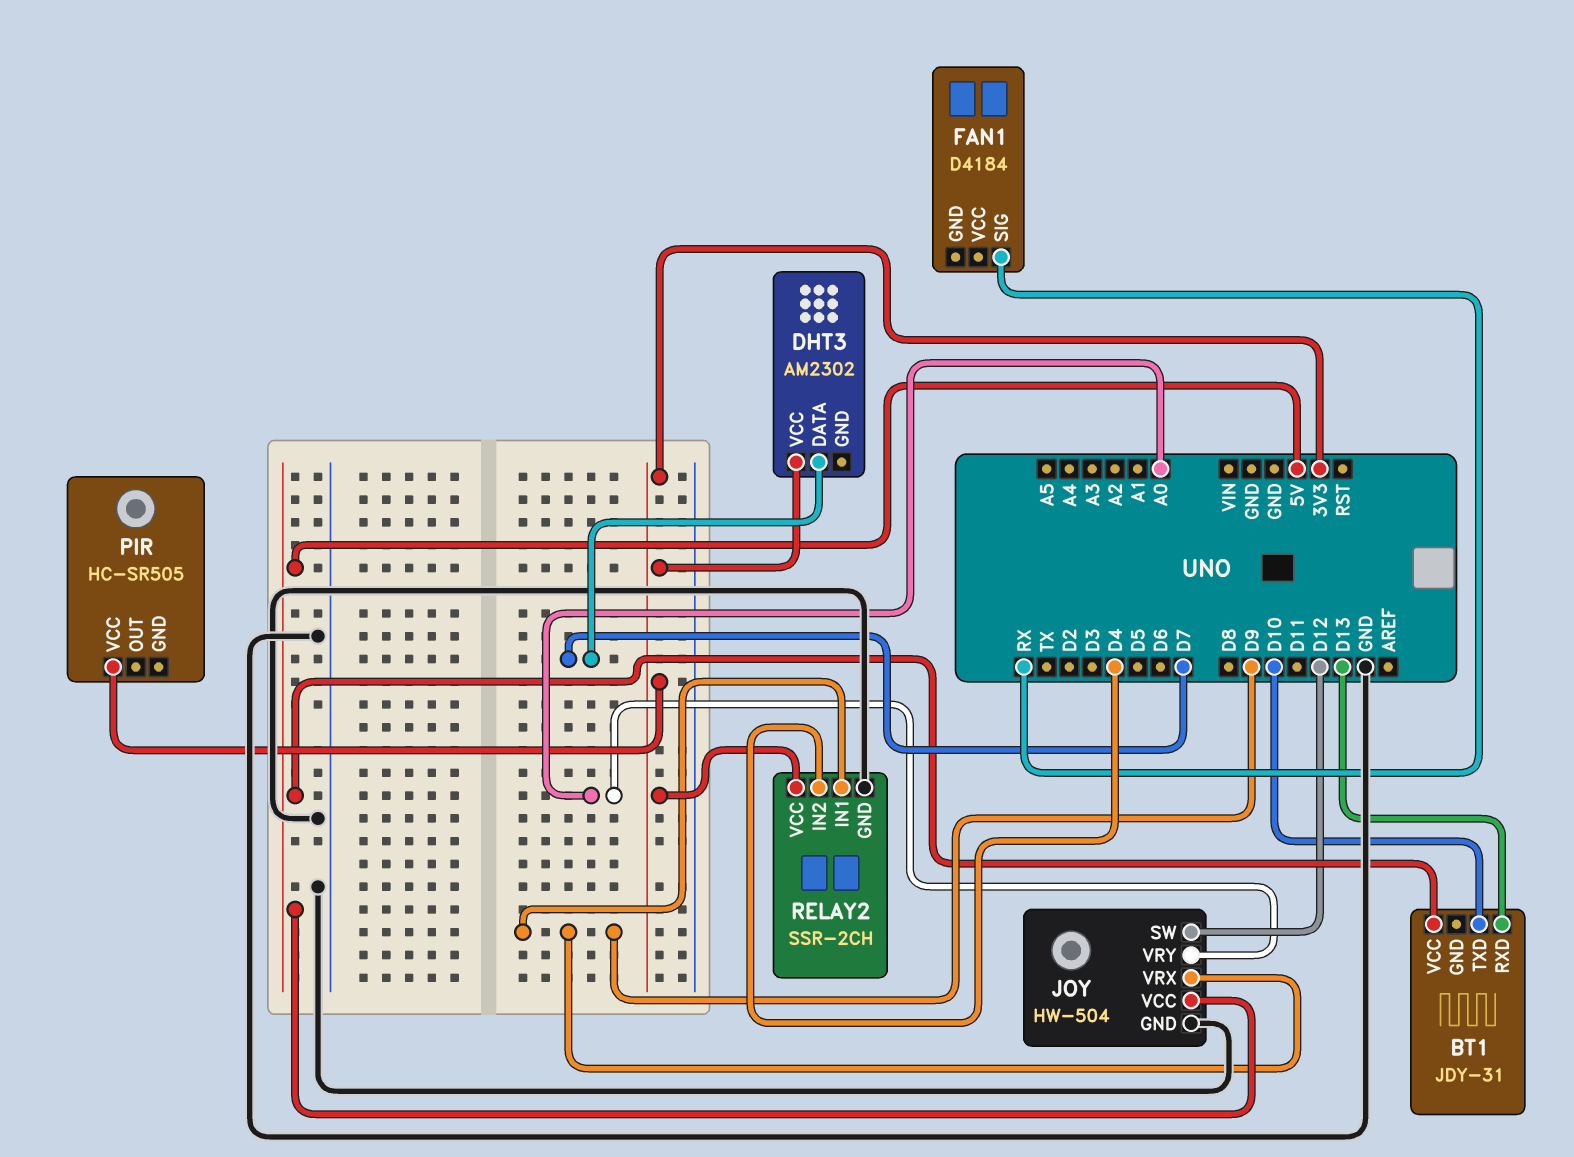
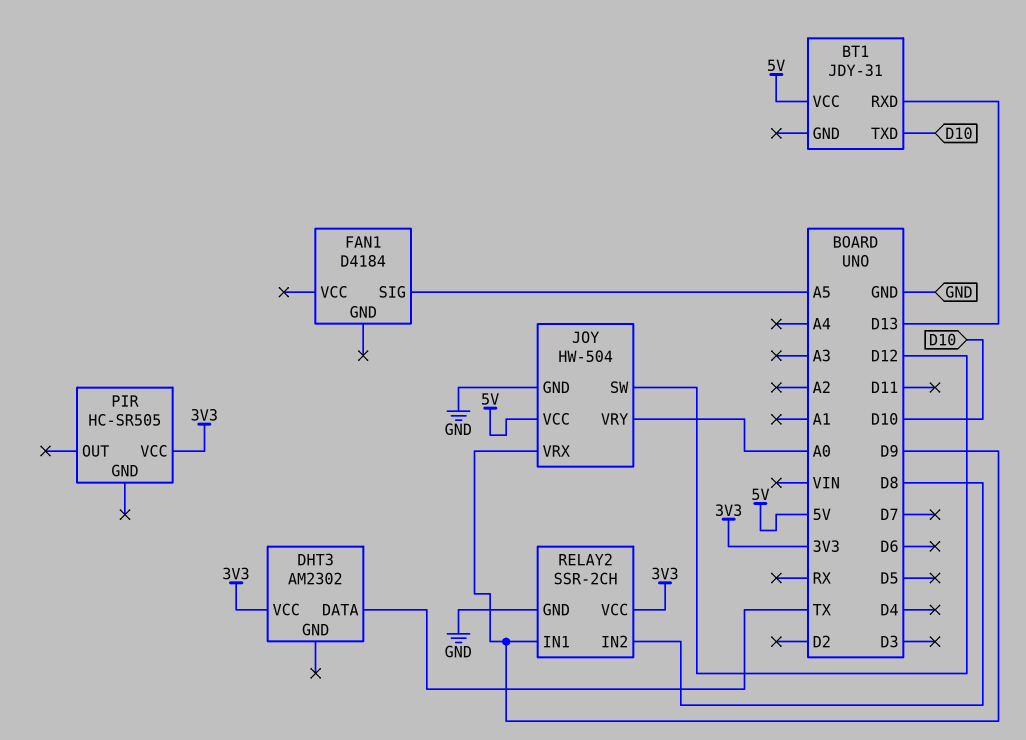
DHT3 pin DATA: D7 -> TX
FAN1 pin SIG: RX -> A5
RELAY2 pin IN2: D4 -> D8

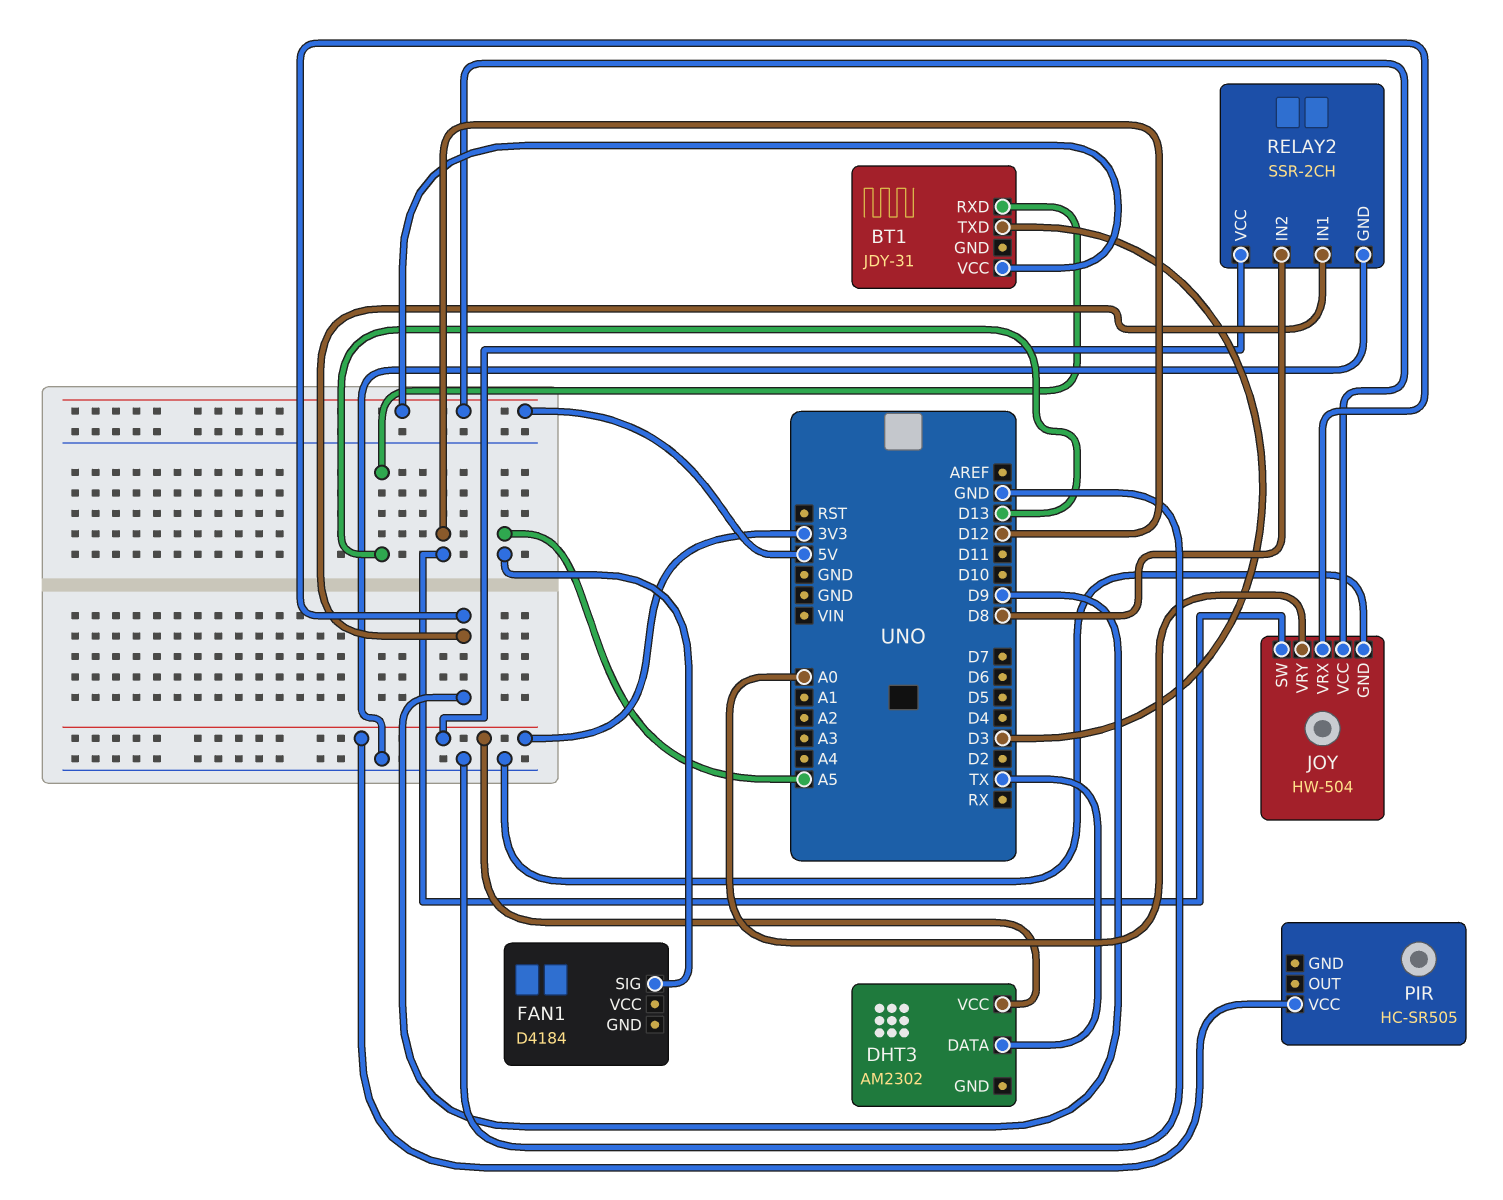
BT1 pin TXD: D10 -> D3

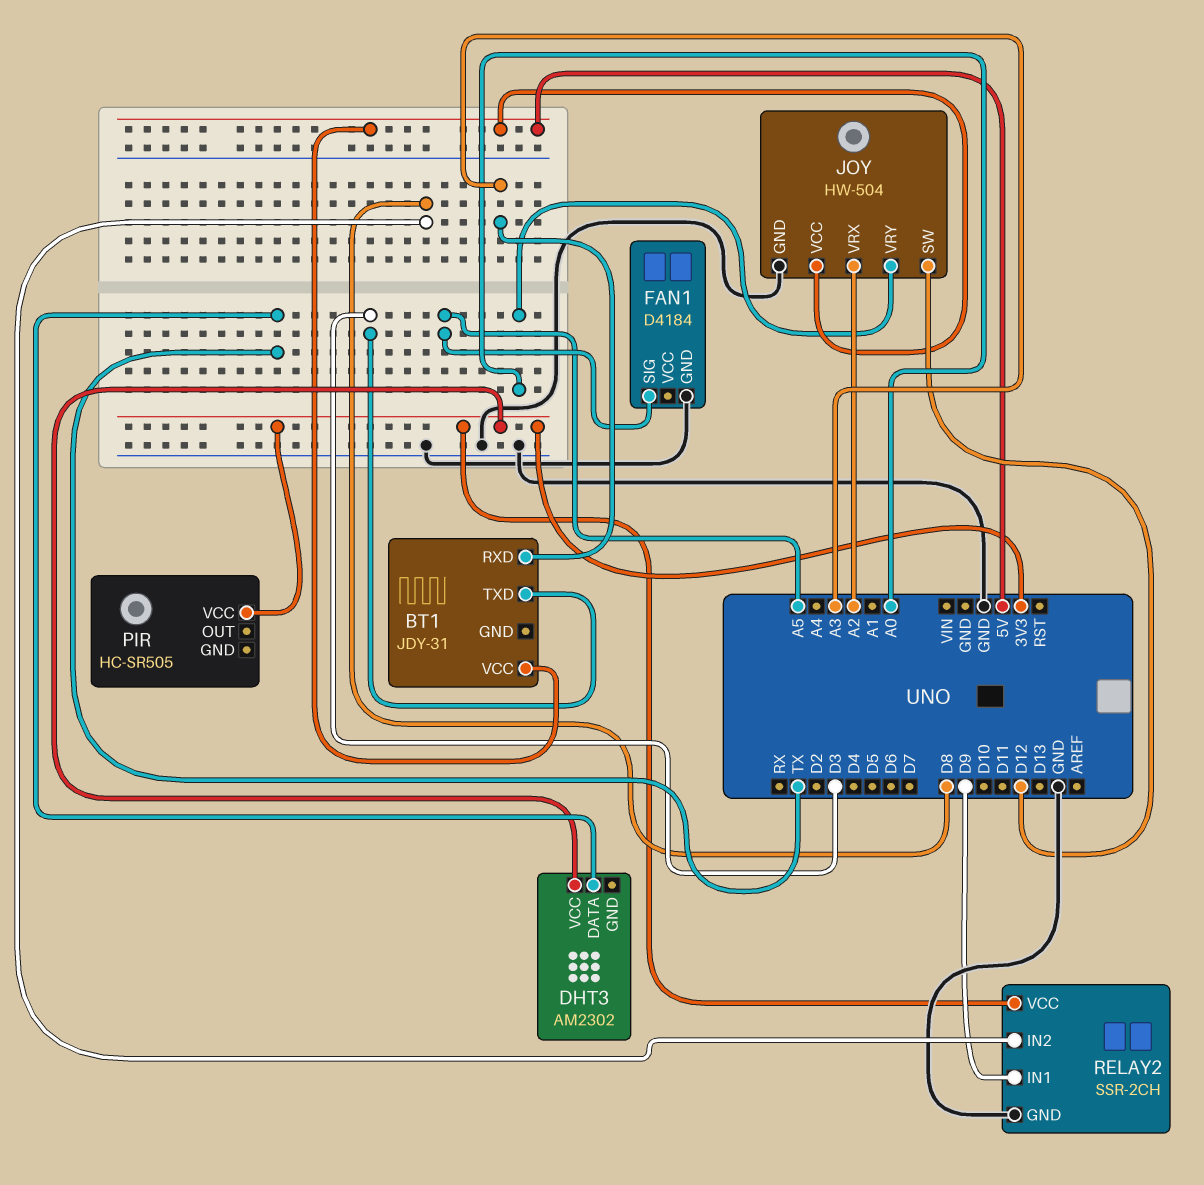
BT1 pin RXD: D13 -> A3
FAN1 pin GND: none -> GND
JOY pin VRX: D9 -> A2

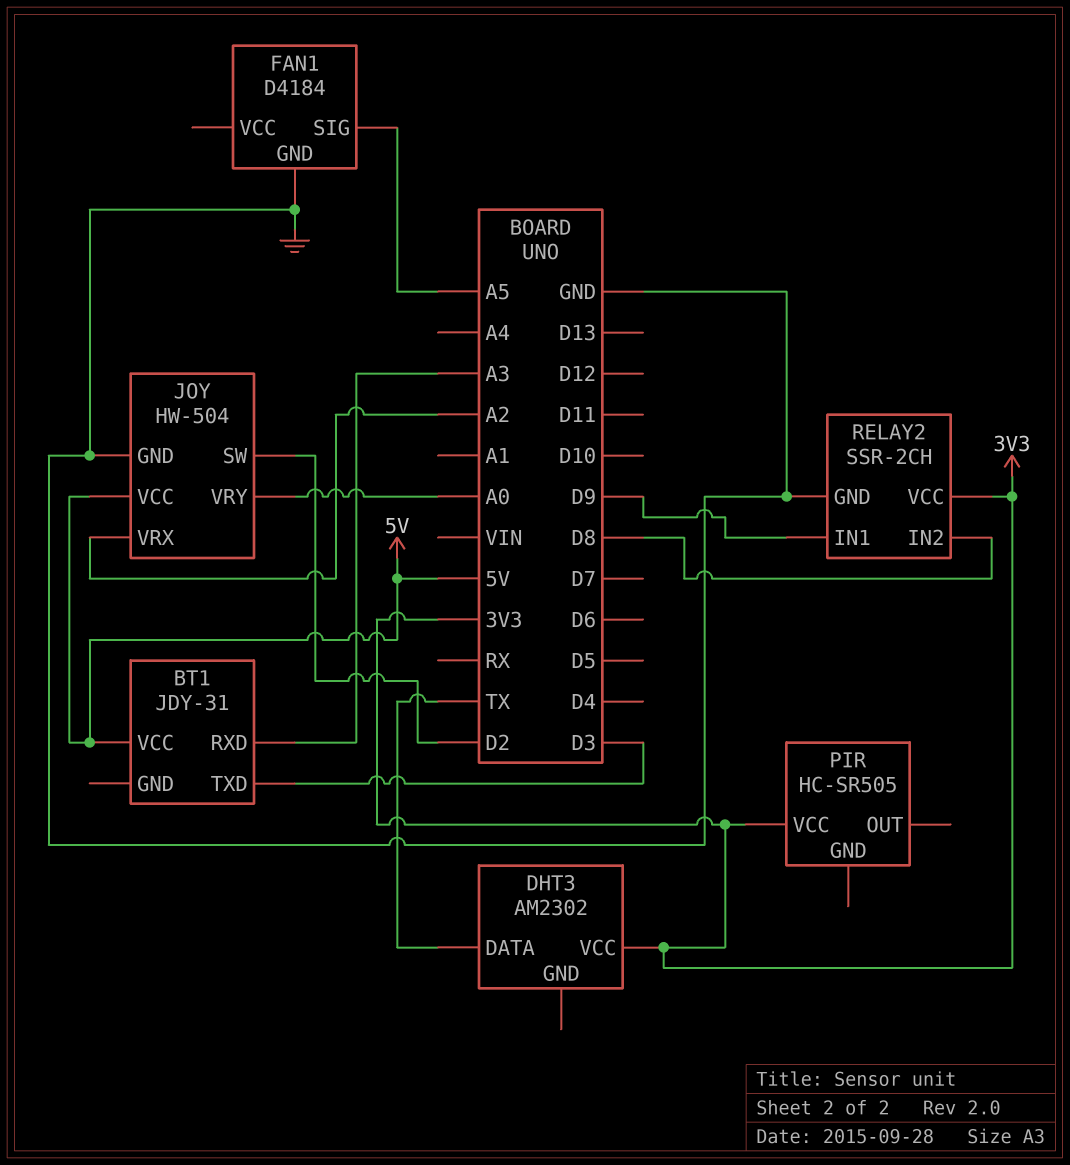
JOY pin SW: D12 -> D2

